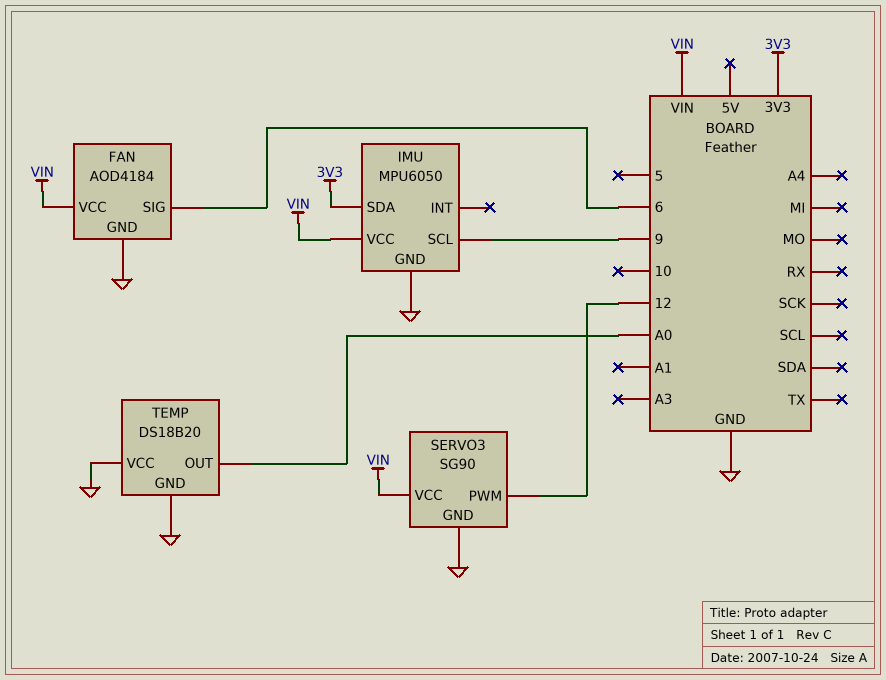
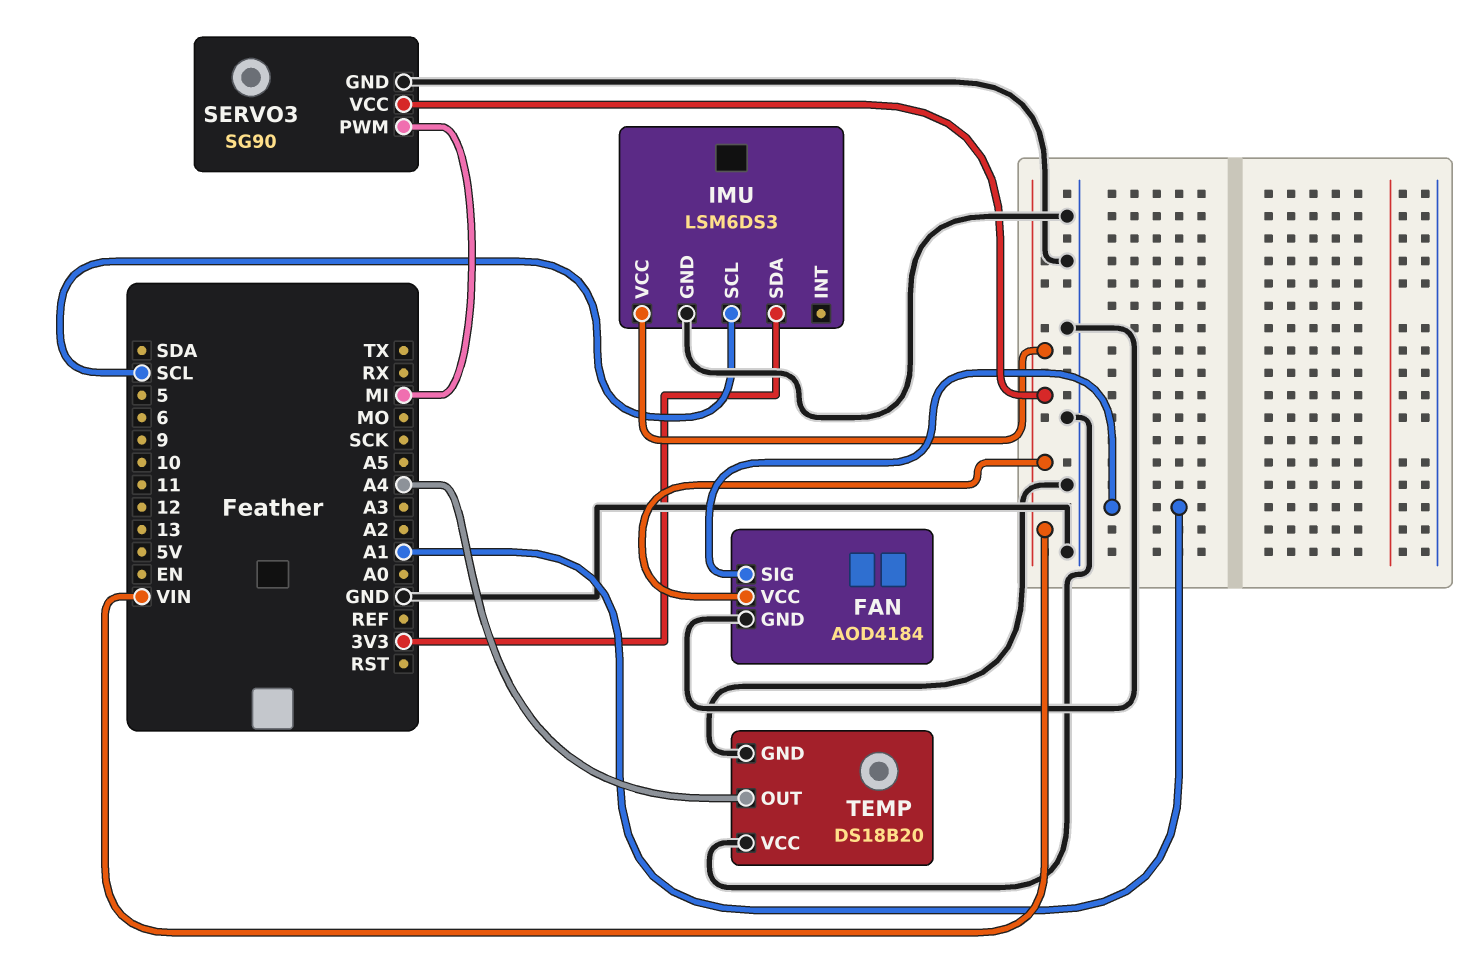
FAN pin SIG: 6 -> A1
IMU: MPU6050 -> LSM6DS3
IMU pin SCL: 9 -> SCL
SERVO3 pin PWM: 12 -> MI
TEMP pin OUT: A0 -> A4

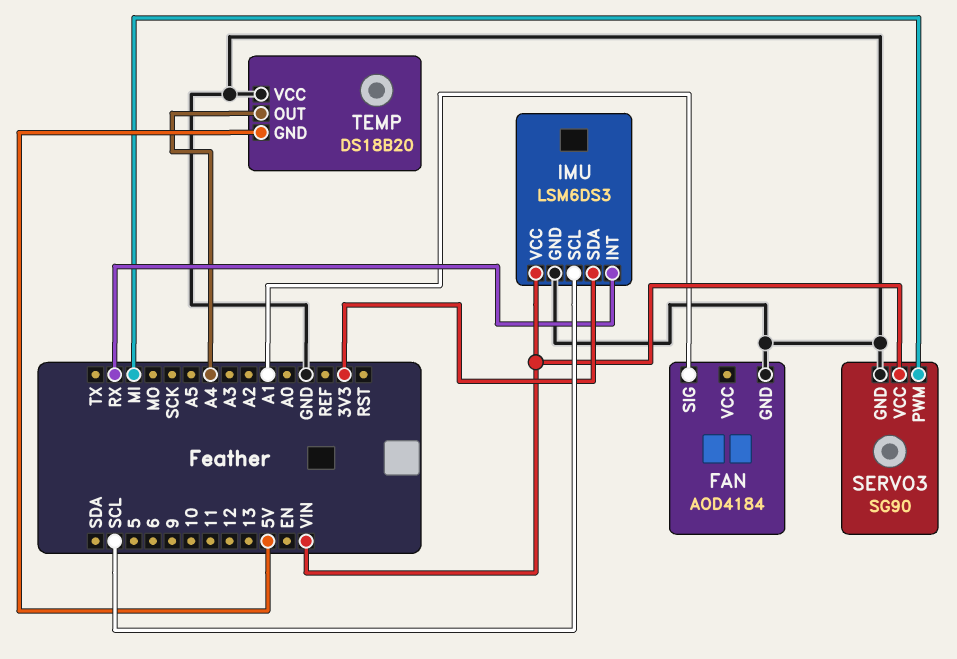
FAN pin VCC: VIN -> none
IMU pin INT: none -> RX
TEMP pin GND: GND -> 5V

